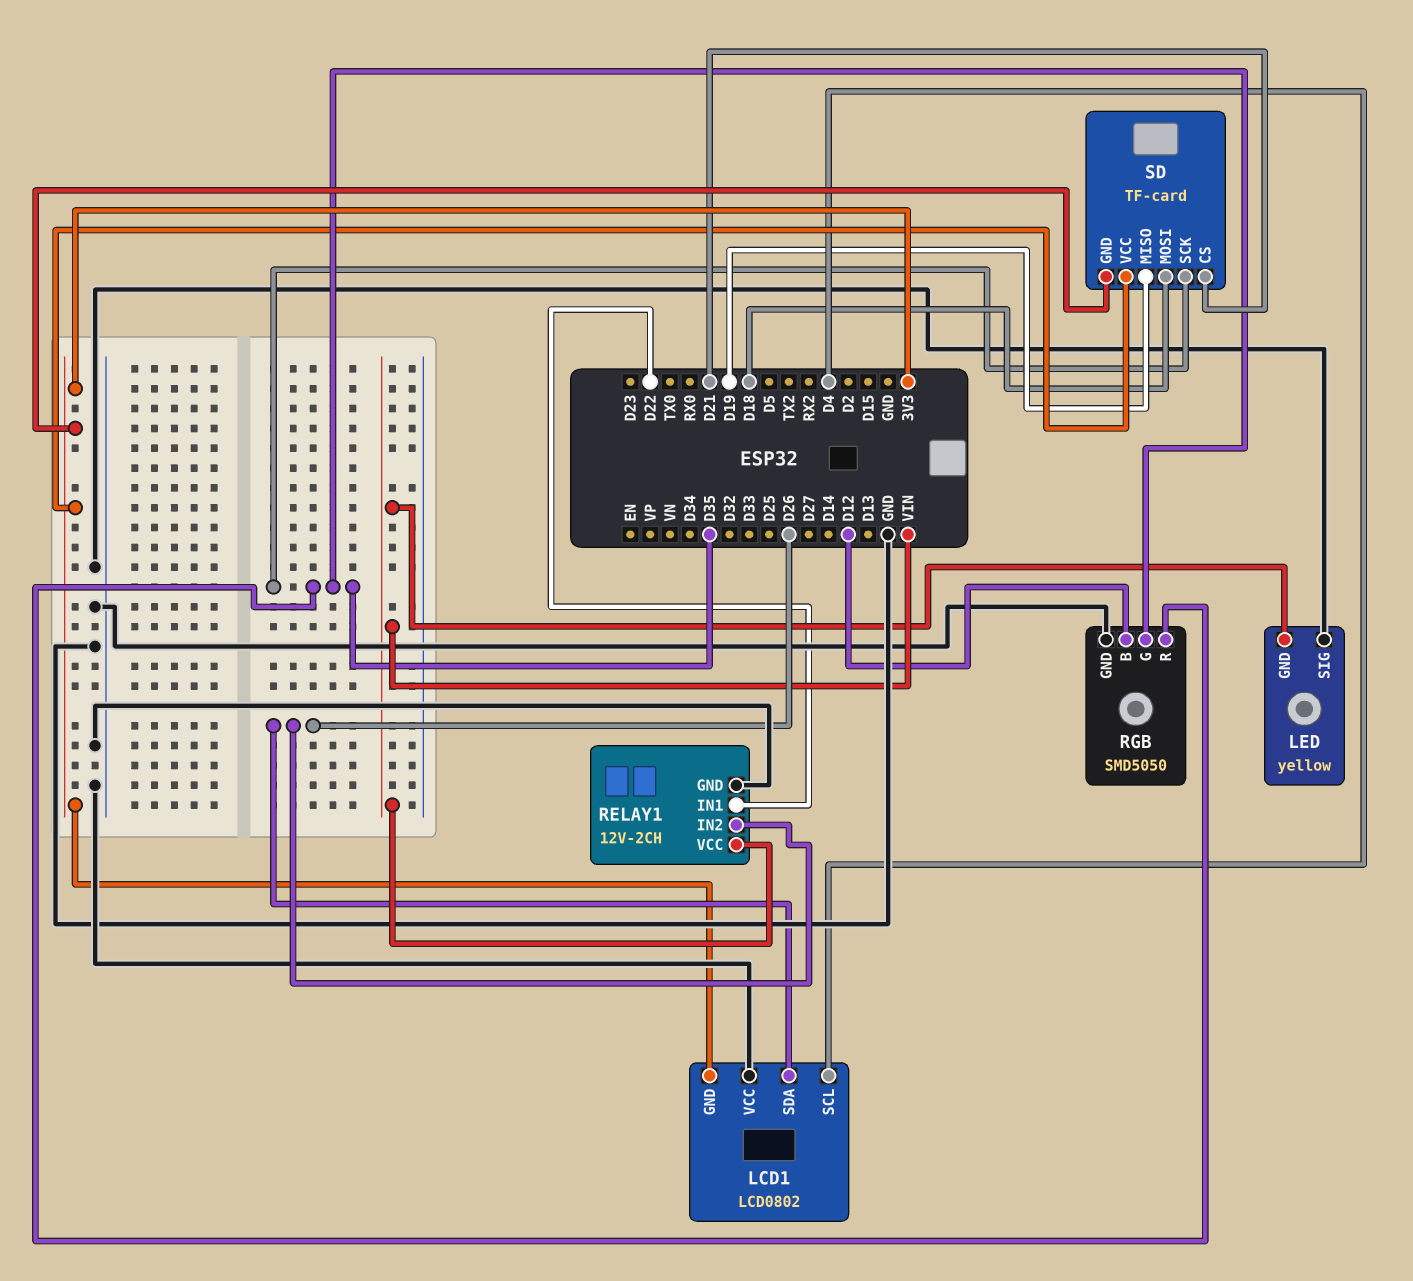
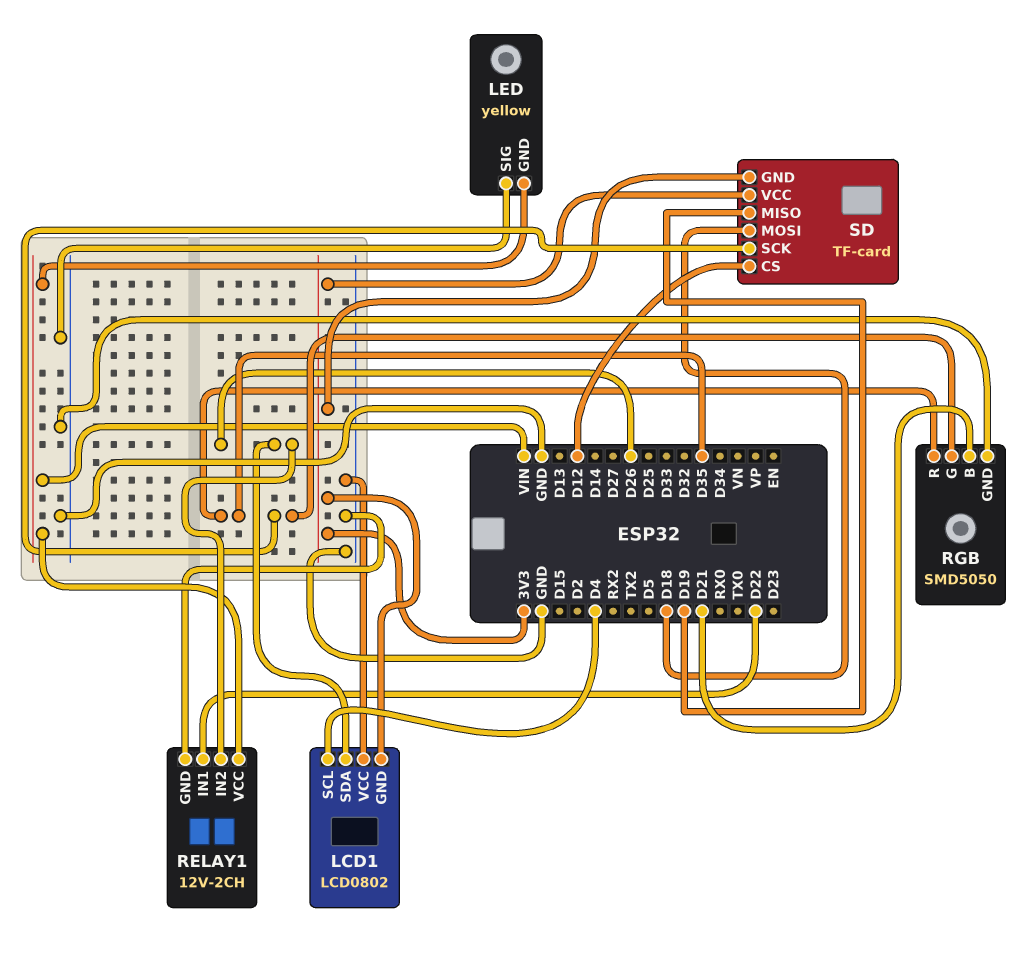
RGB pin B: D12 -> D21
SD pin CS: D21 -> D12

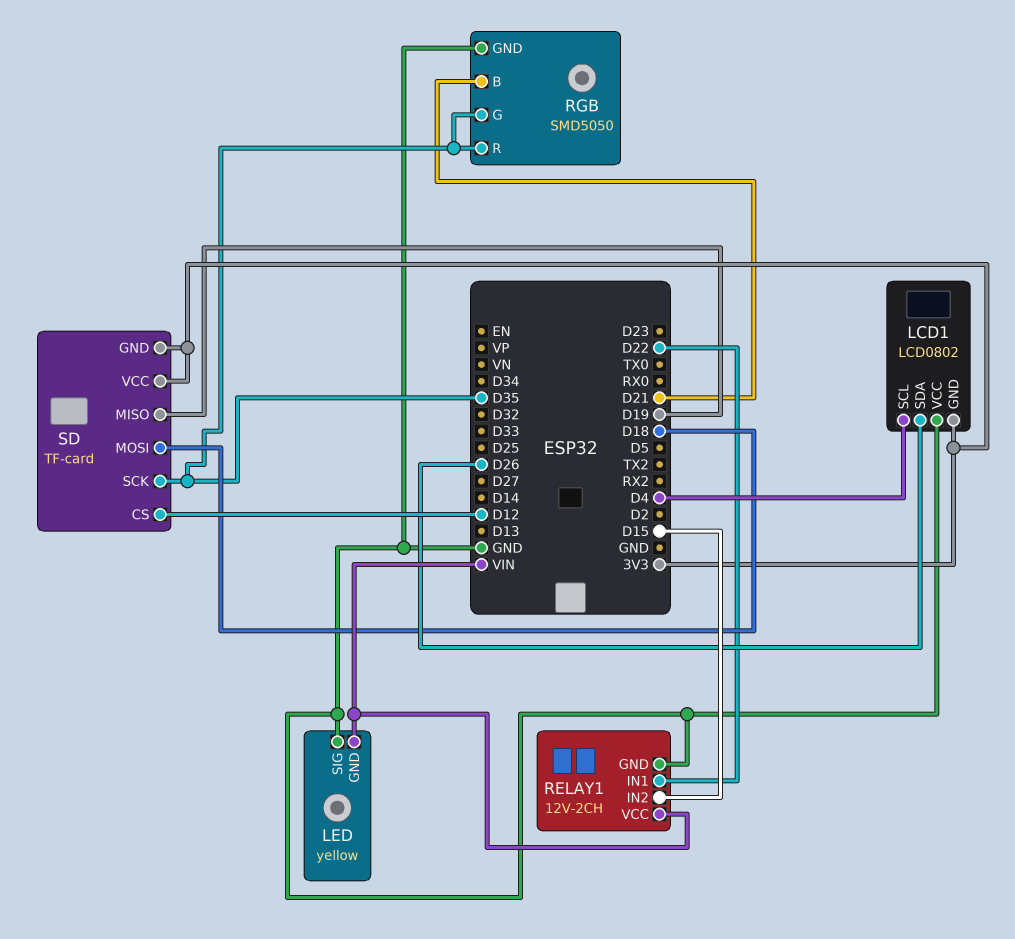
RELAY1 pin IN2: D26 -> D15

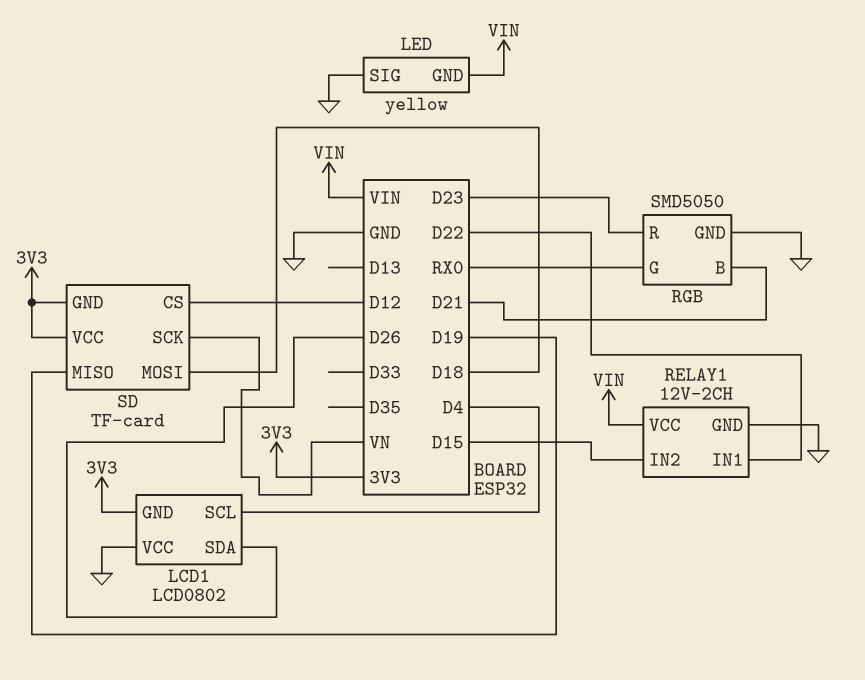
RGB pin G: D35 -> RX0
RGB pin R: D35 -> D23
SD pin SCK: D35 -> VN

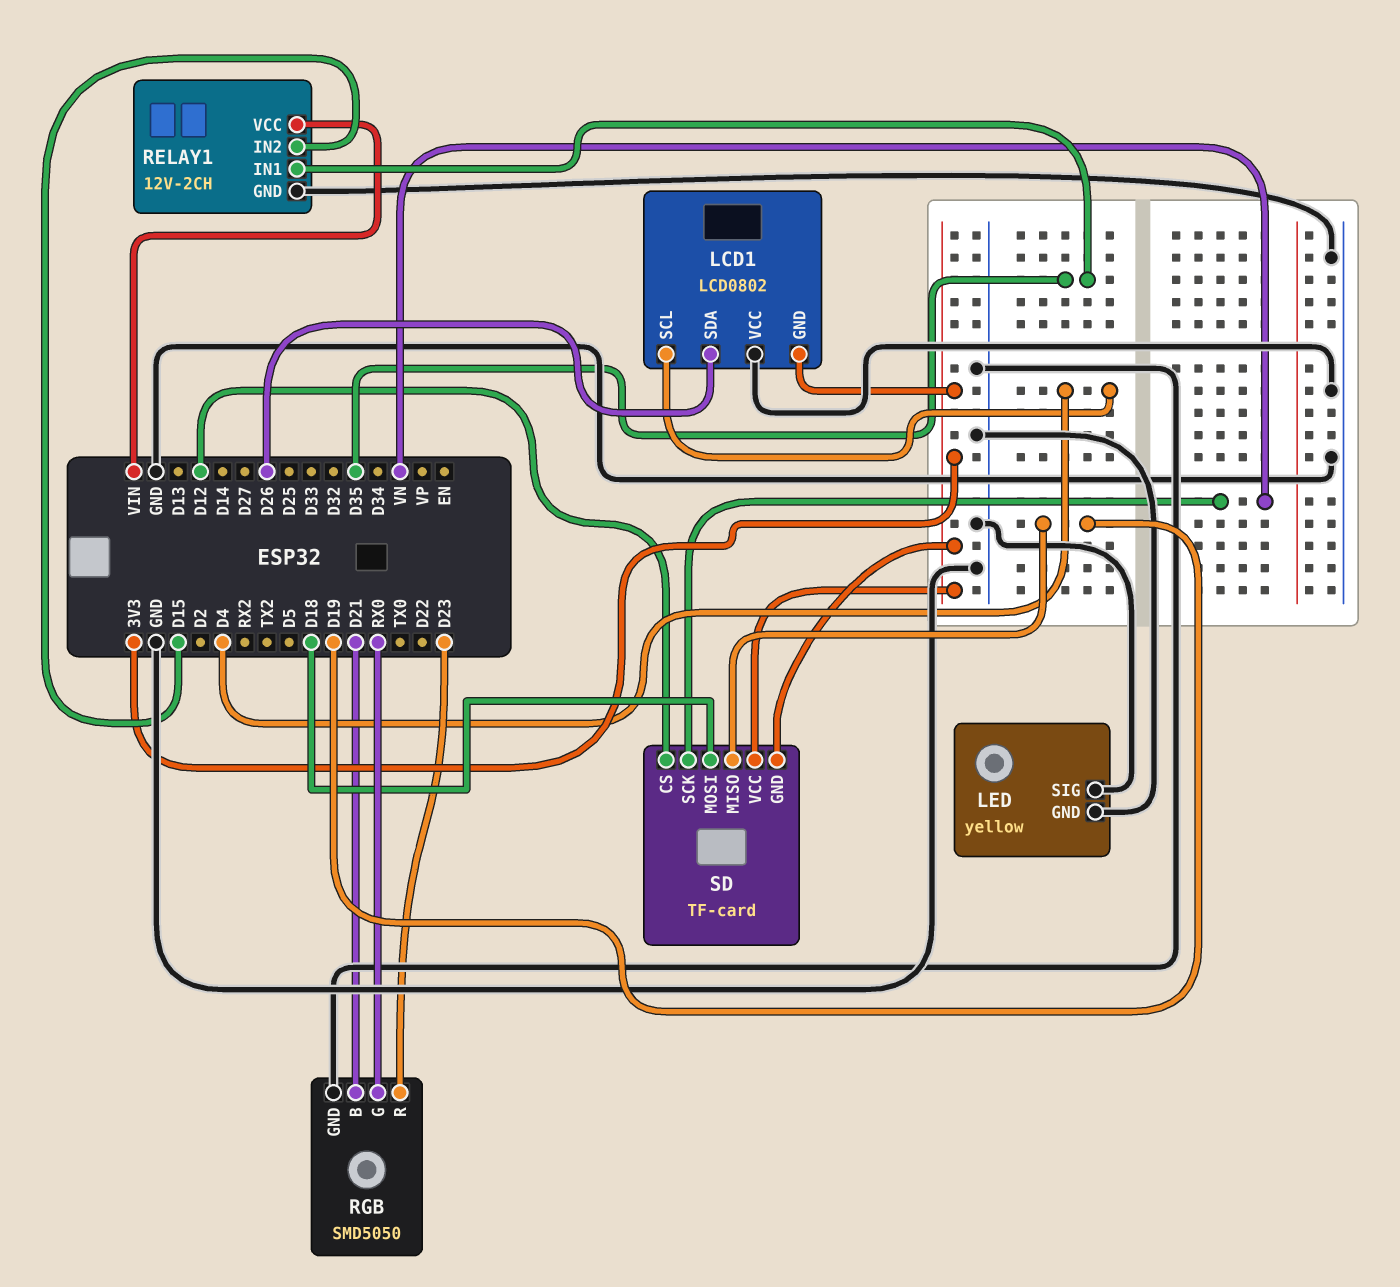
LED pin GND: VIN -> GND
RELAY1 pin IN1: D22 -> D35

